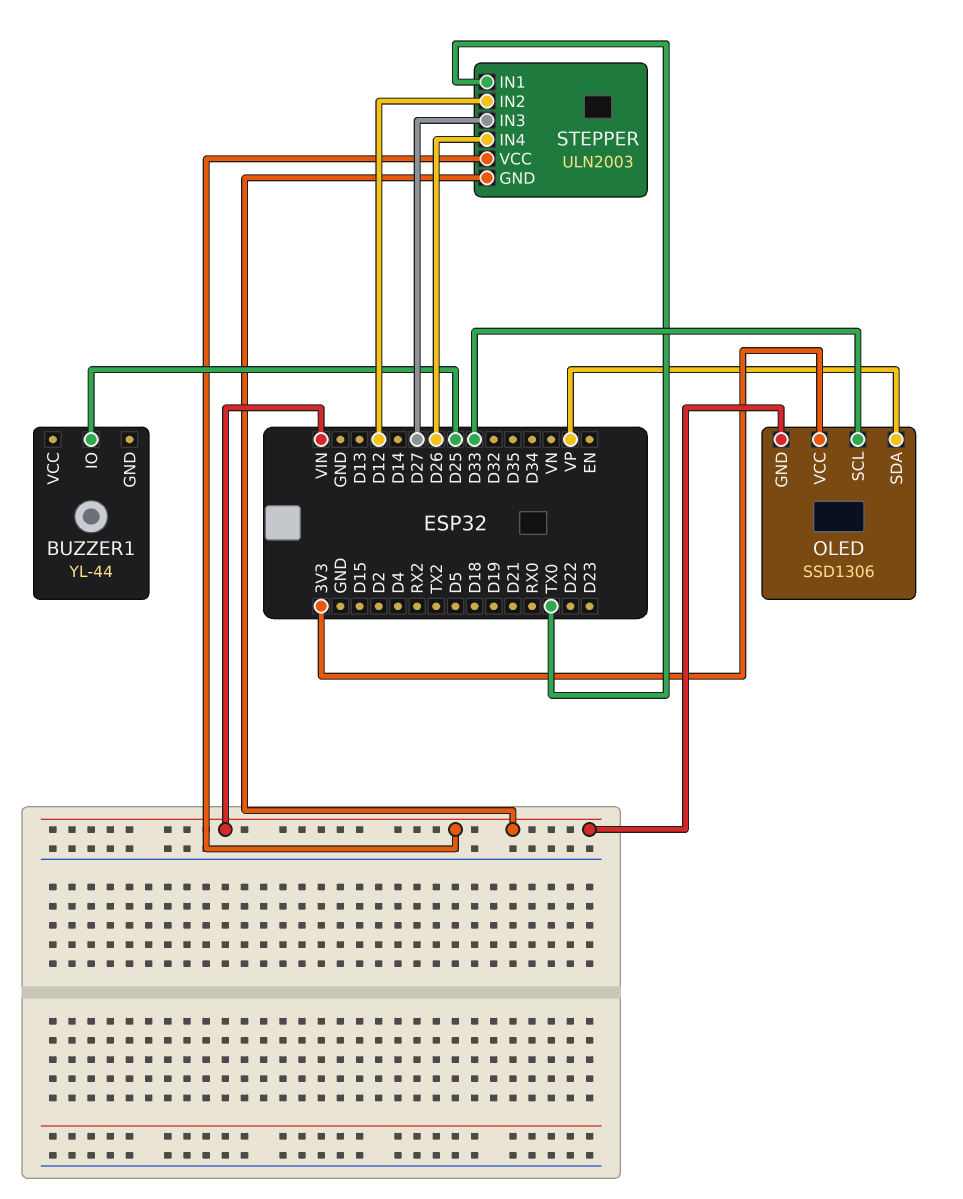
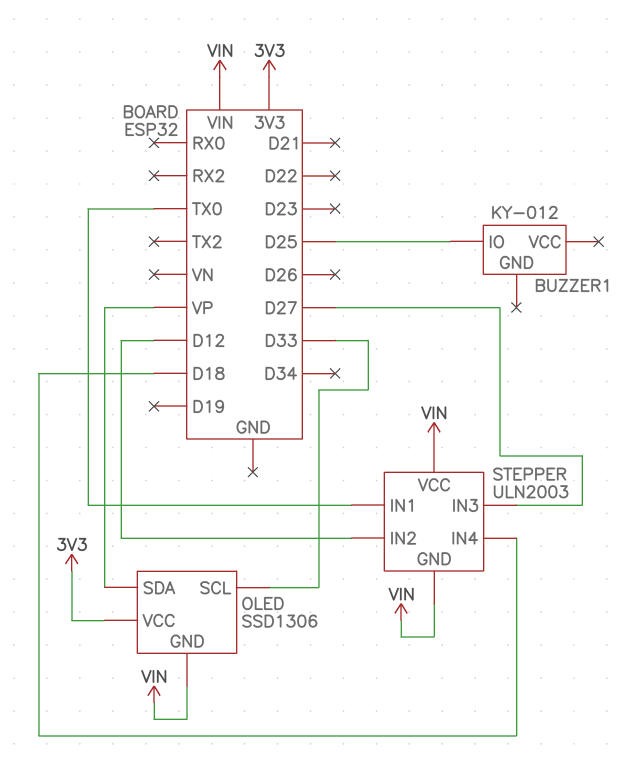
BUZZER1: YL-44 -> KY-012
STEPPER pin IN4: D26 -> D18

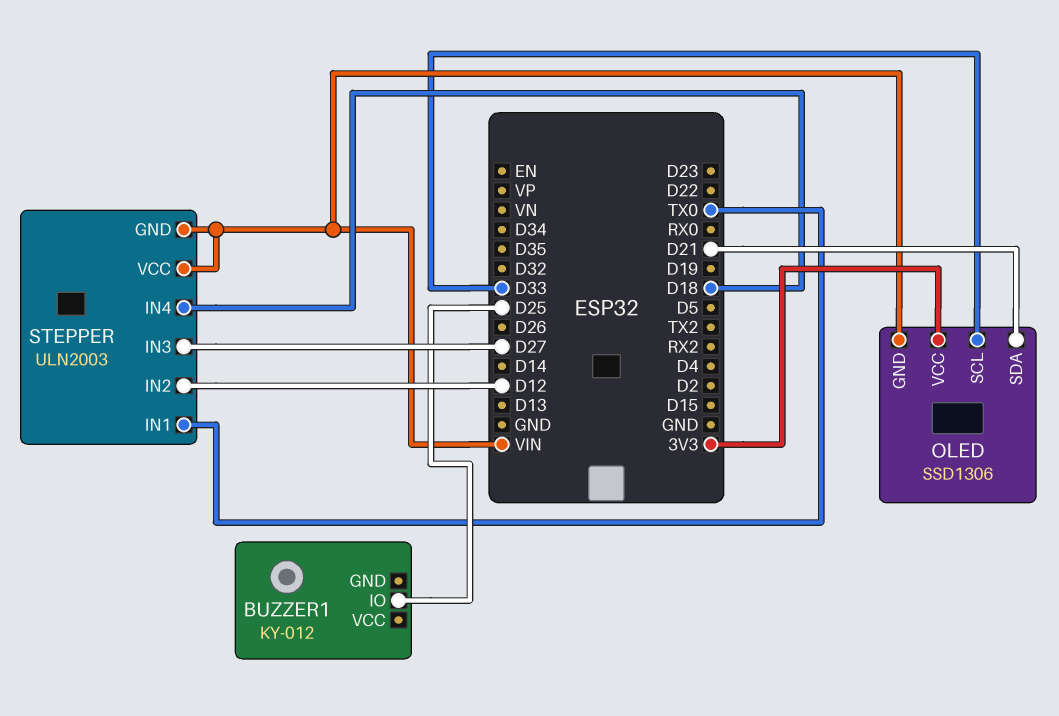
OLED pin SDA: VP -> D21

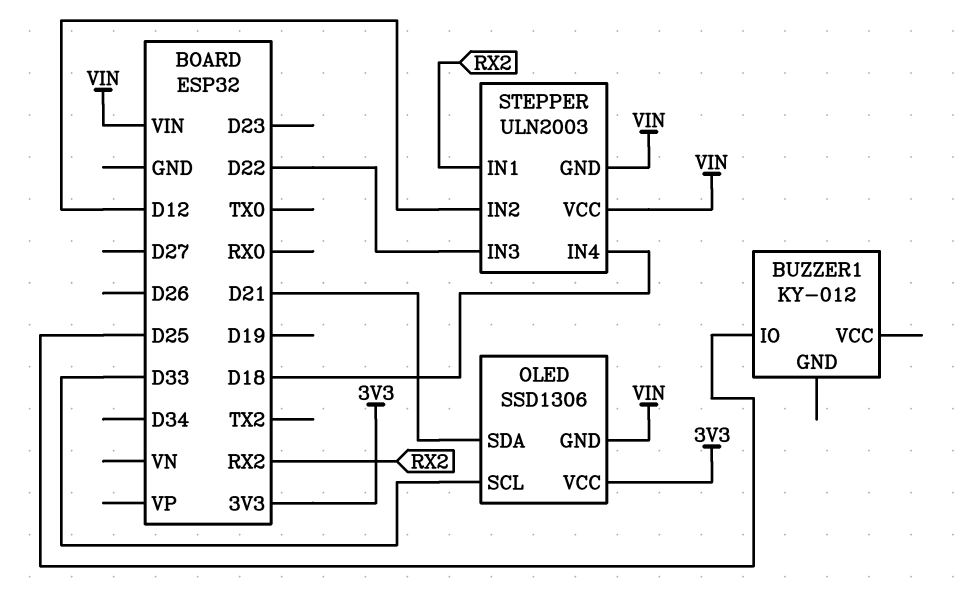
STEPPER pin IN1: TX0 -> RX2
STEPPER pin IN3: D27 -> D22

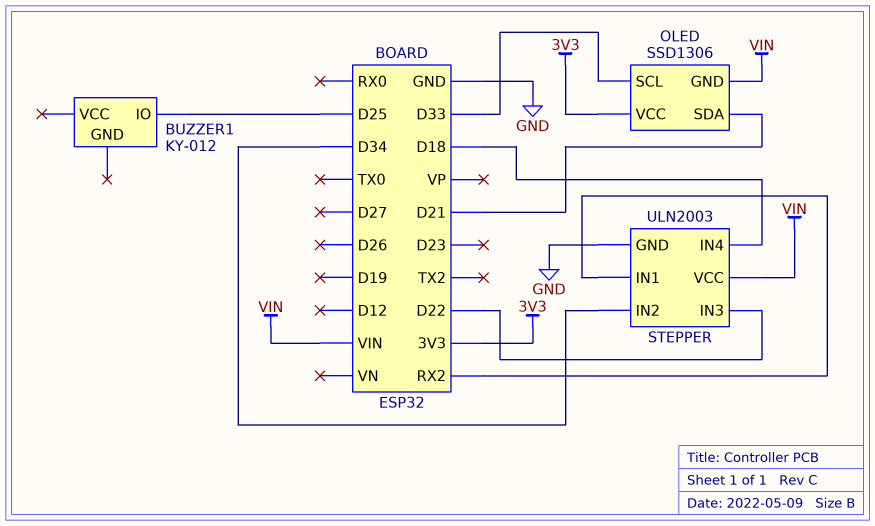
STEPPER pin GND: VIN -> GND
STEPPER pin IN2: D12 -> D34

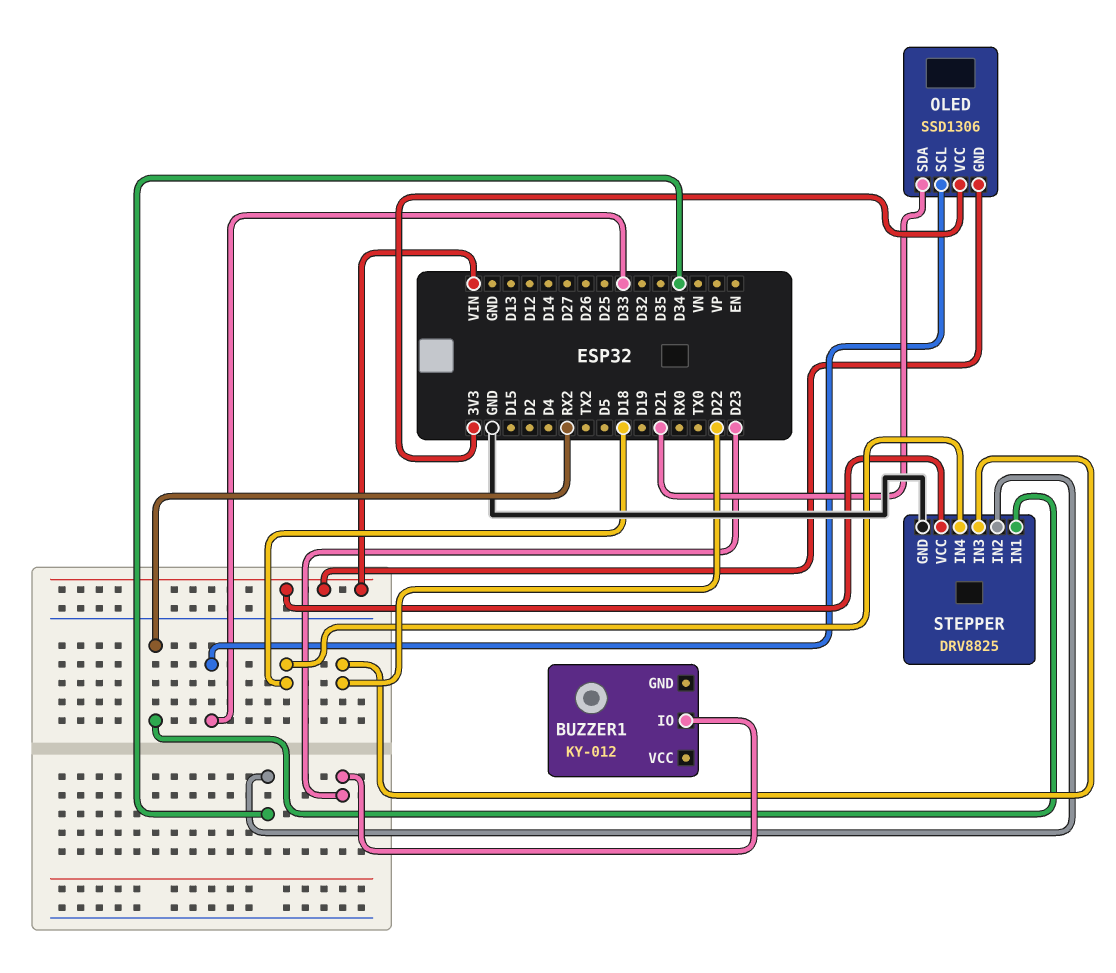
BUZZER1 pin IO: D25 -> D23
STEPPER: ULN2003 -> DRV8825

